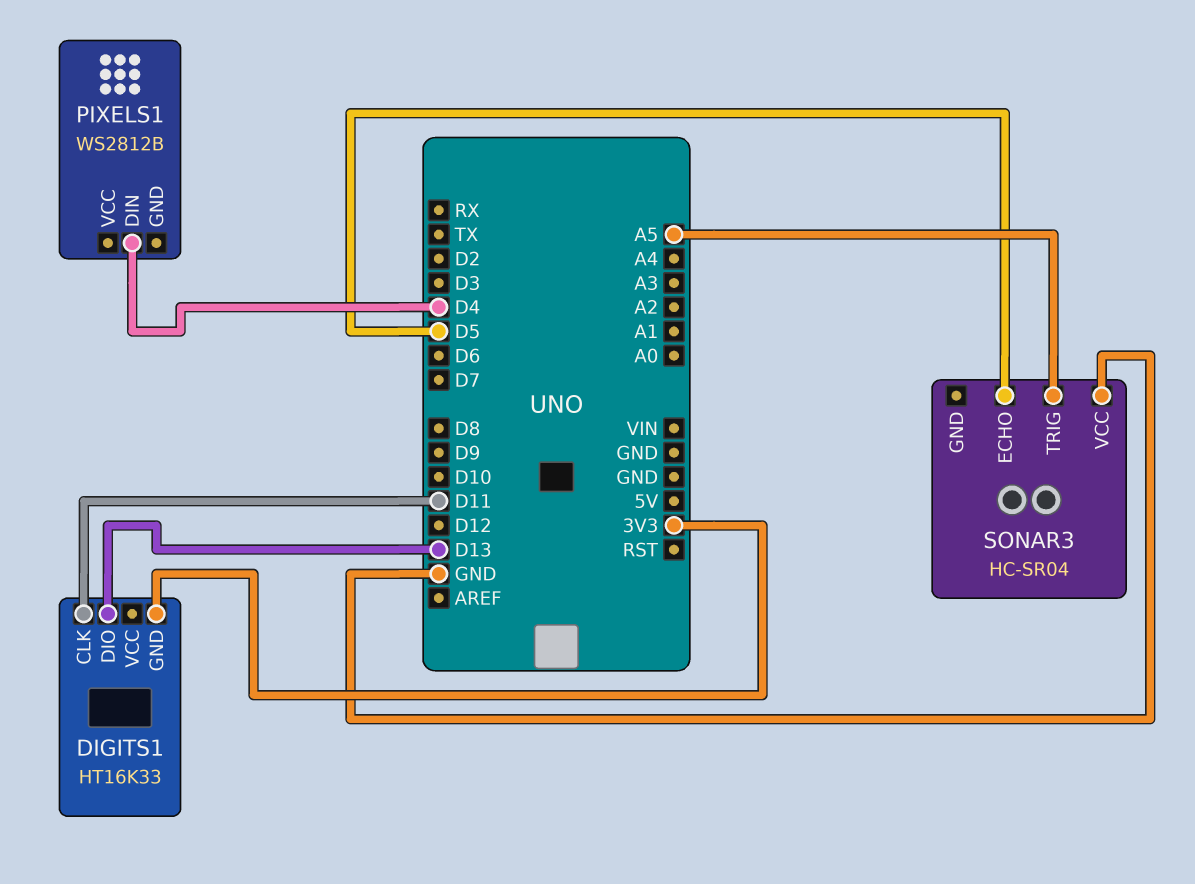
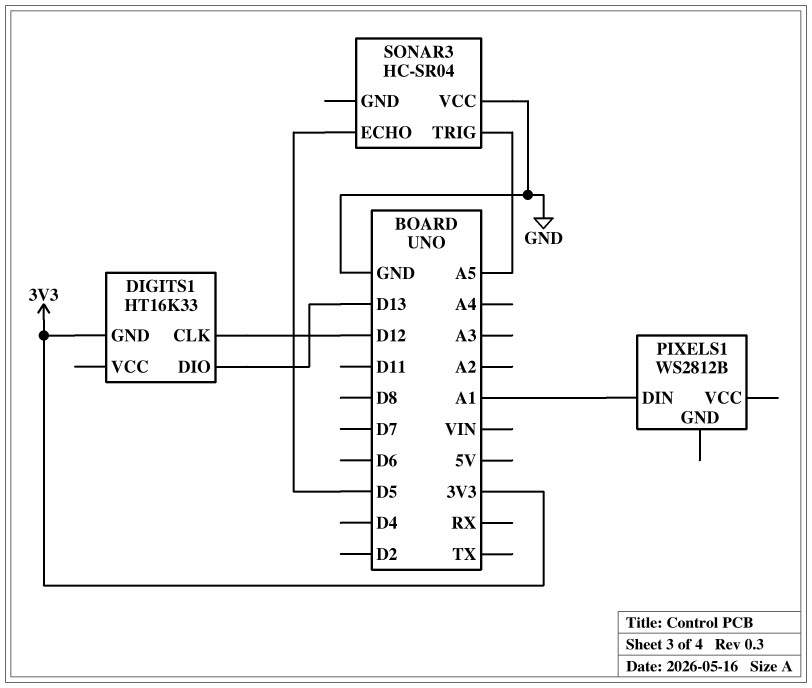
DIGITS1 pin CLK: D11 -> D12
PIXELS1 pin DIN: D4 -> A1

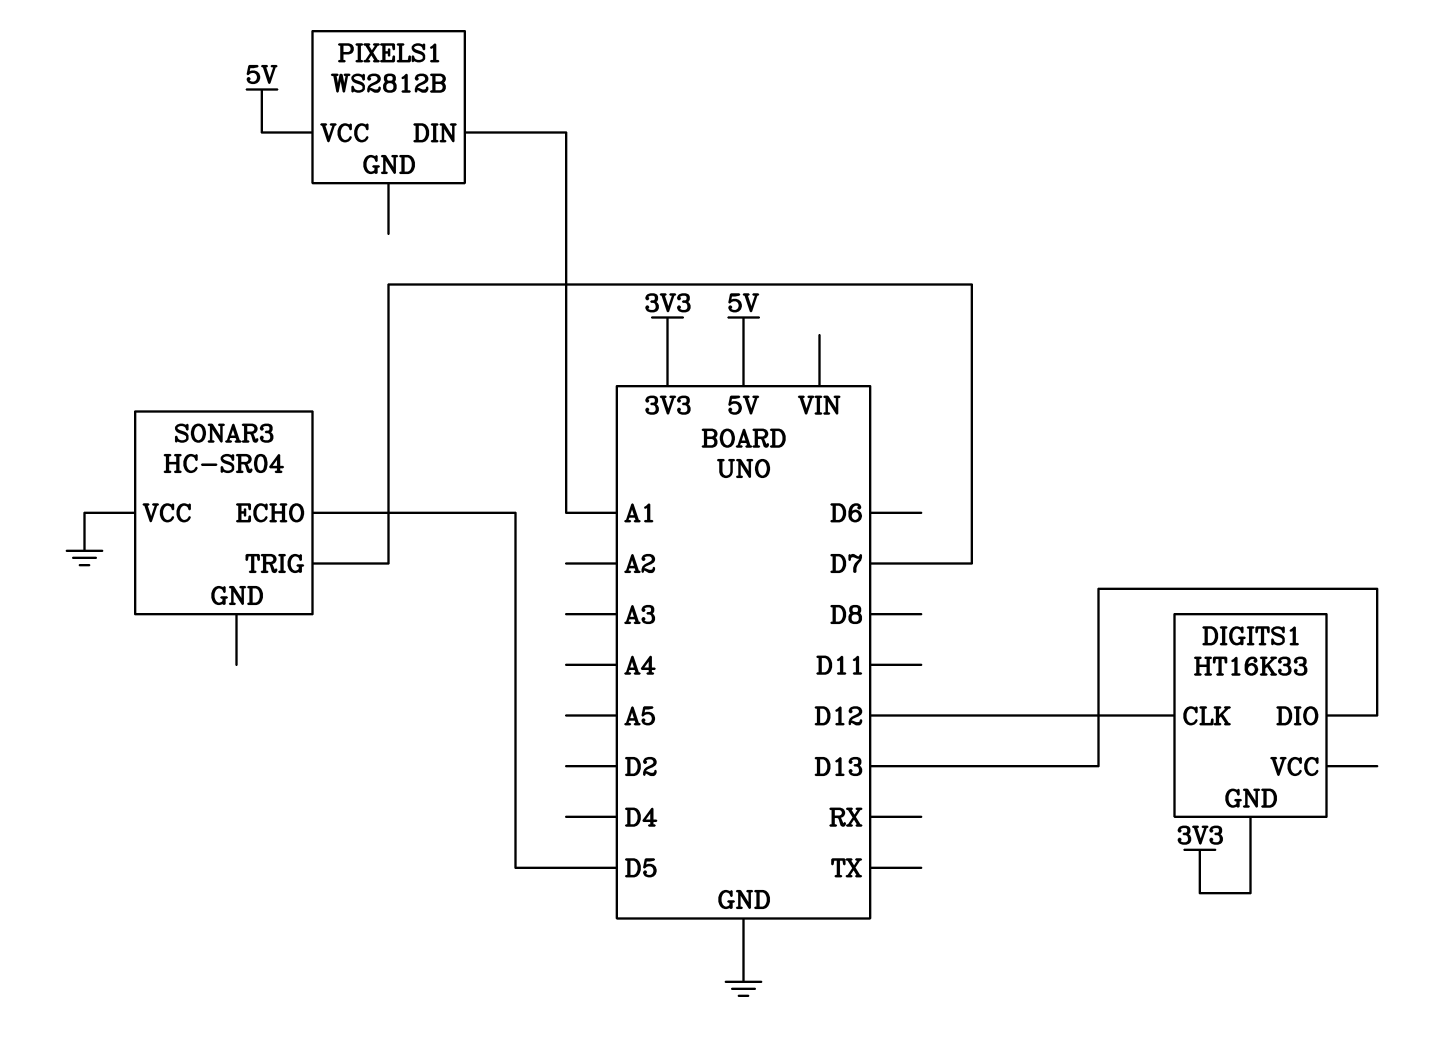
PIXELS1 pin VCC: none -> 5V
SONAR3 pin TRIG: A5 -> D7

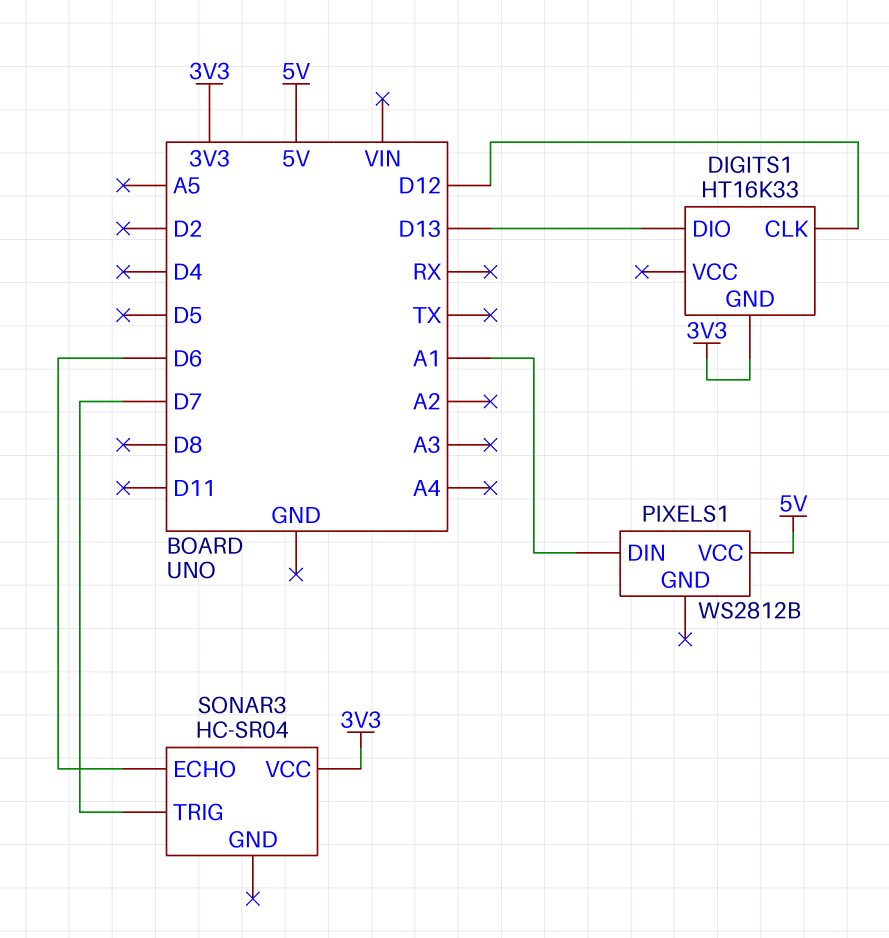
SONAR3 pin ECHO: D5 -> D6
SONAR3 pin VCC: GND -> 3V3

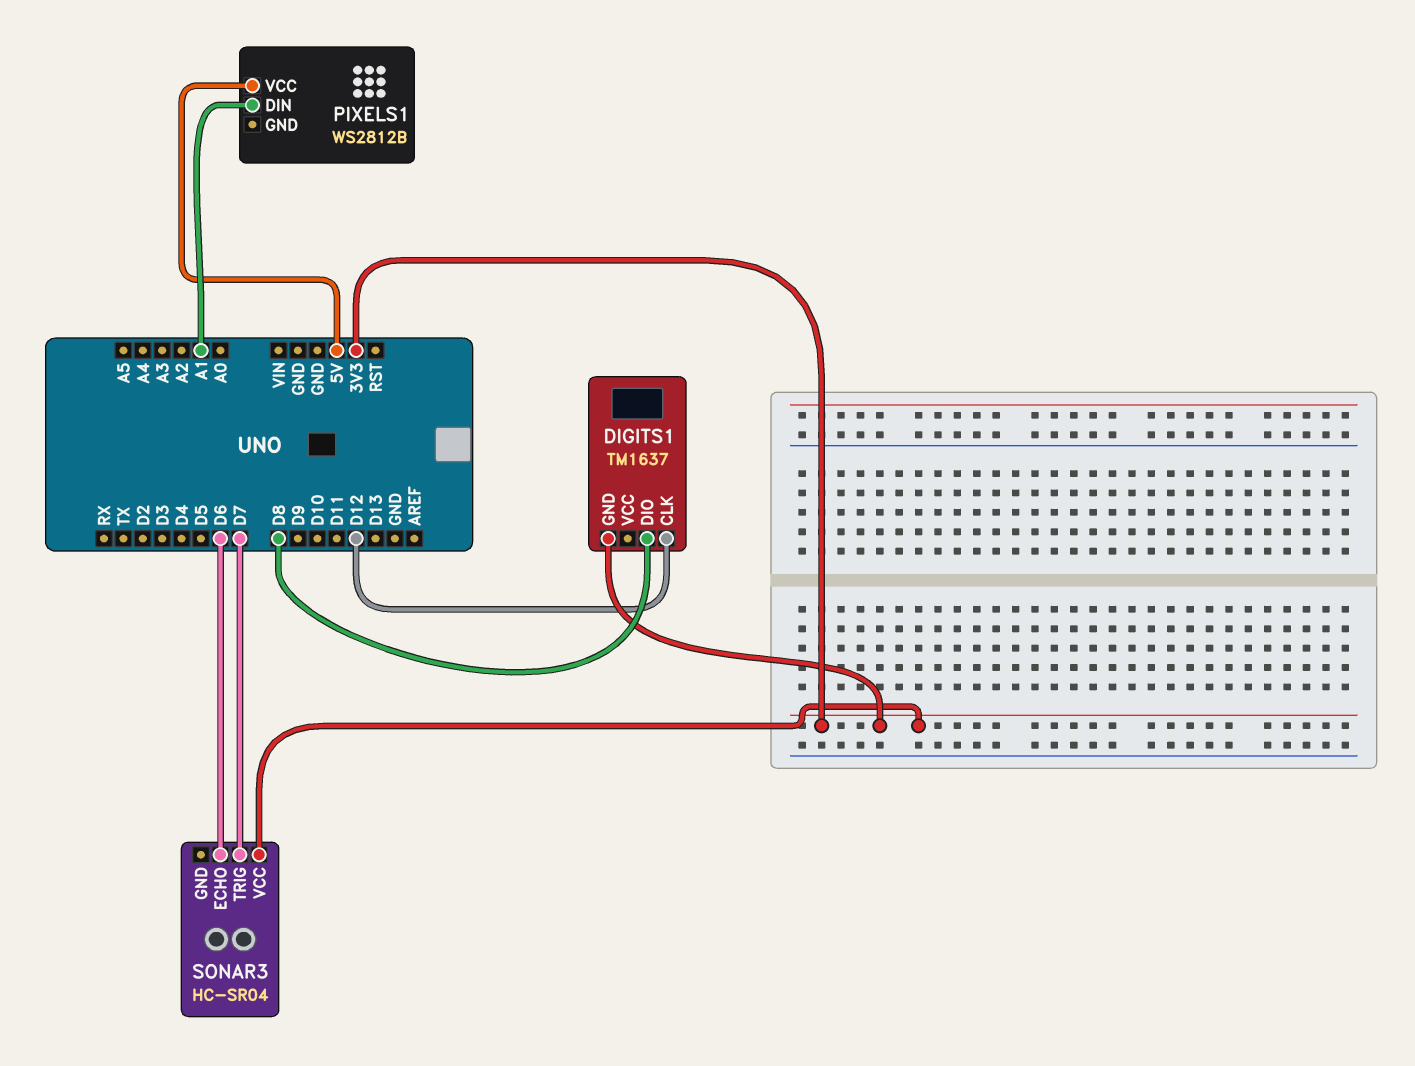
DIGITS1: HT16K33 -> TM1637
DIGITS1 pin DIO: D13 -> D8

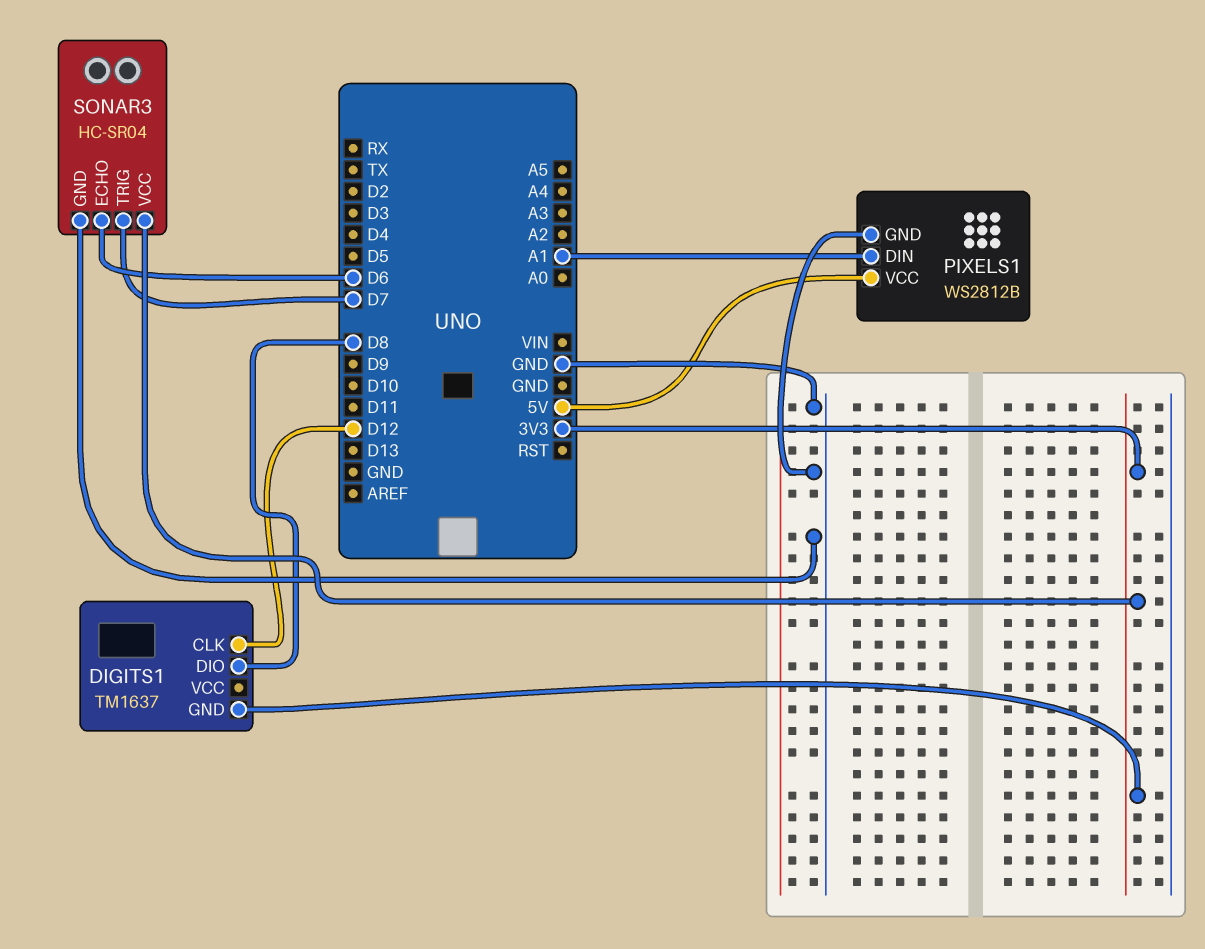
PIXELS1 pin GND: none -> GND
SONAR3 pin GND: none -> GND

